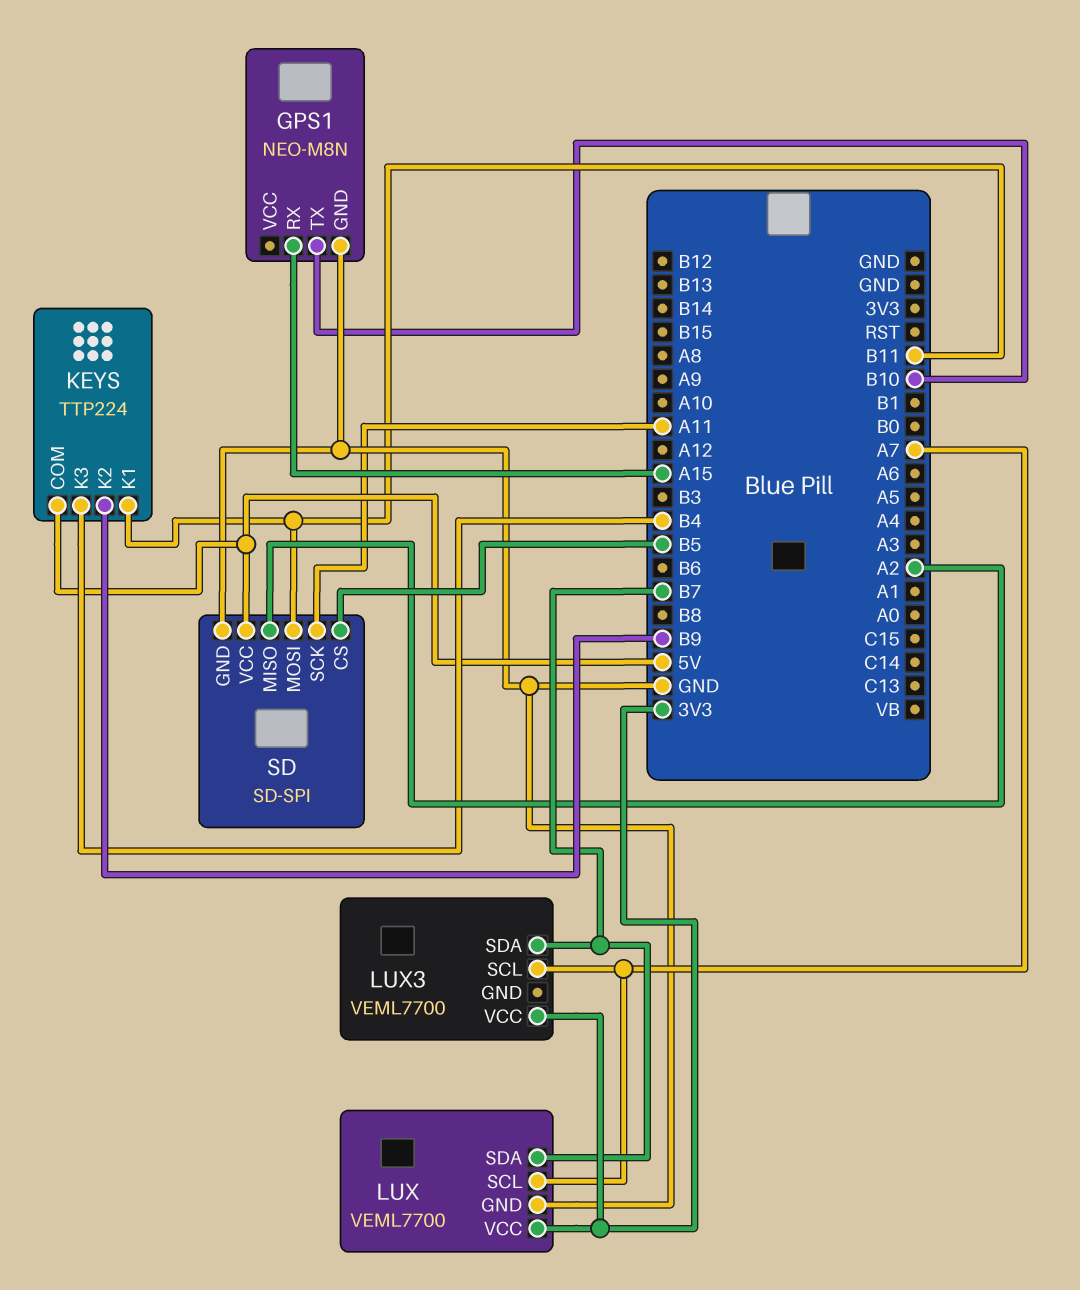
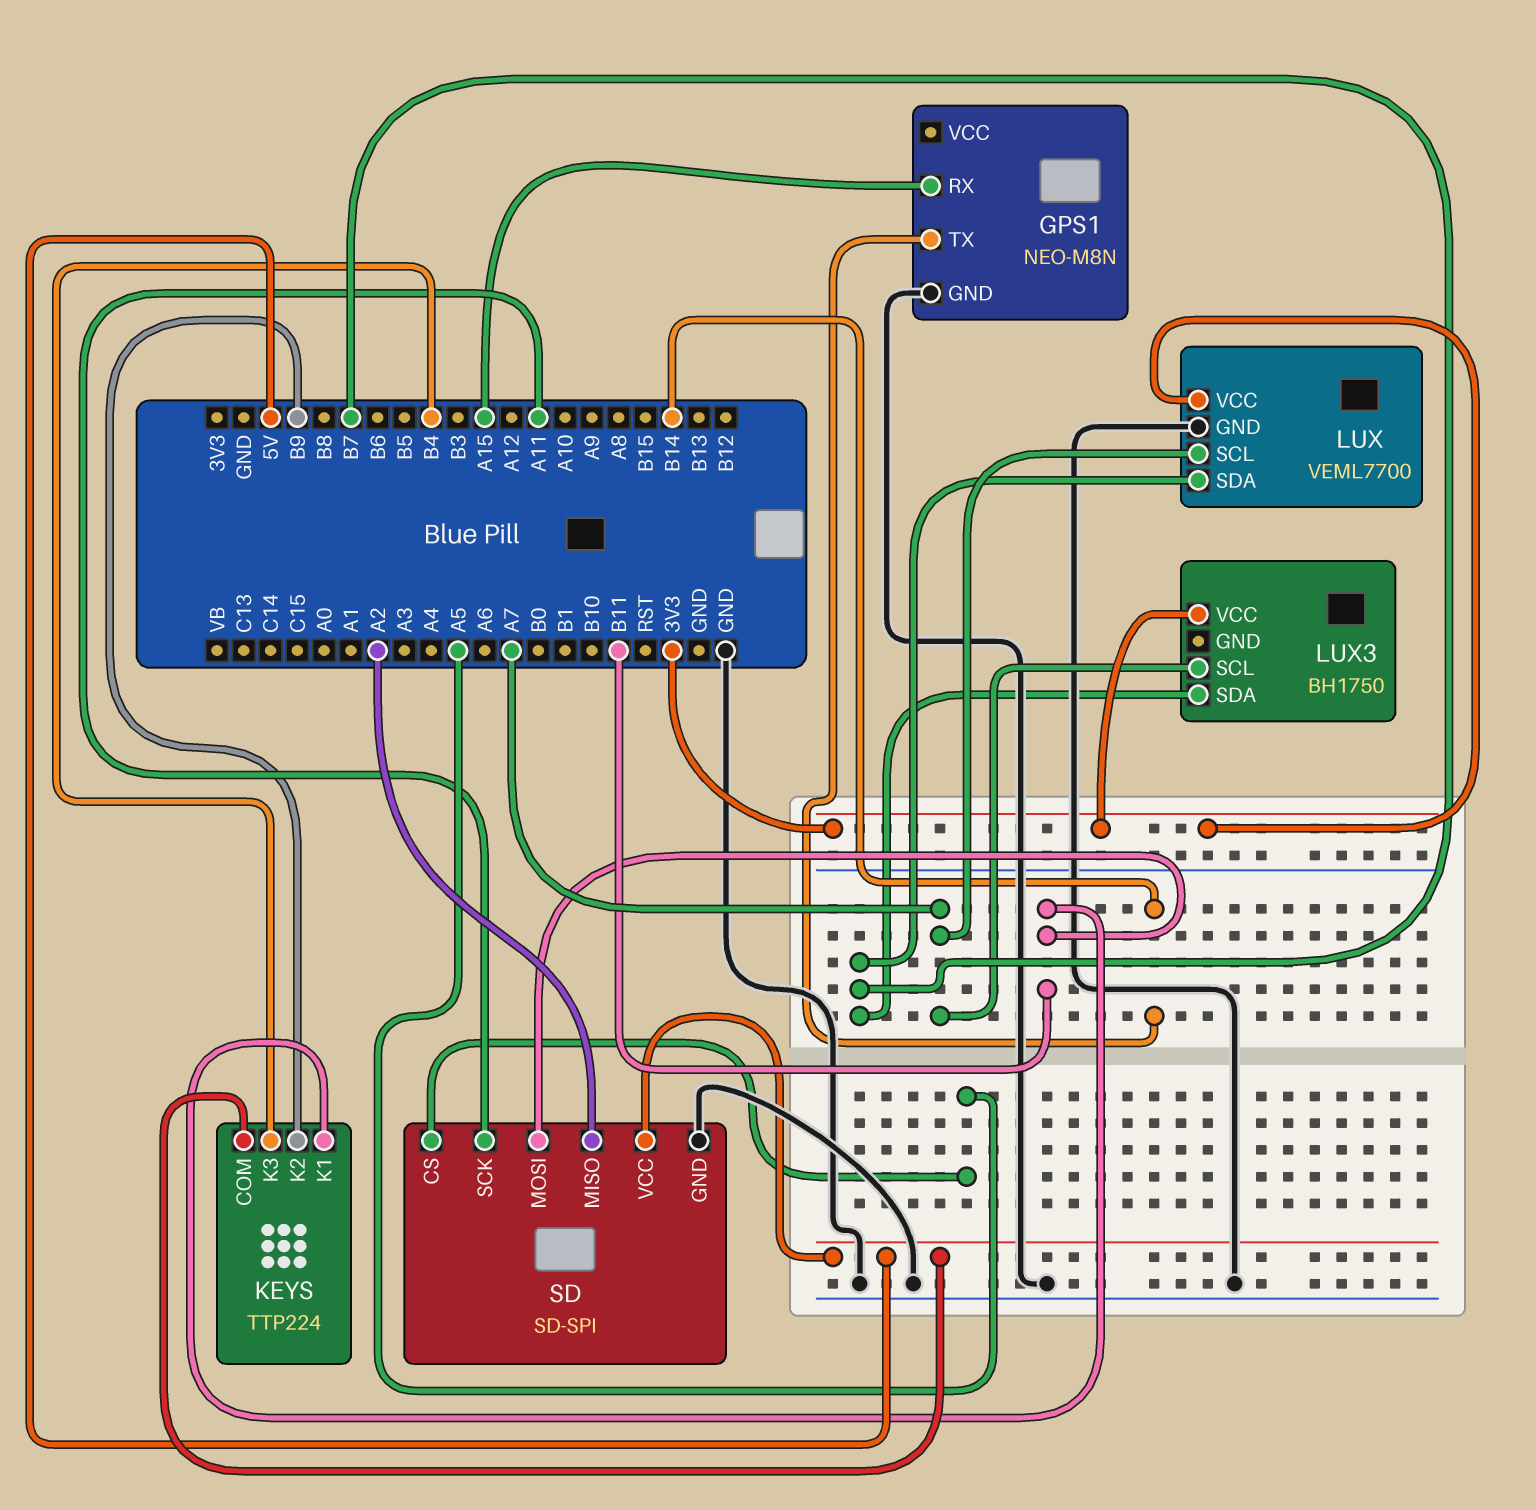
GPS1 pin TX: B10 -> B14
LUX3: VEML7700 -> BH1750
SD pin CS: B5 -> A5

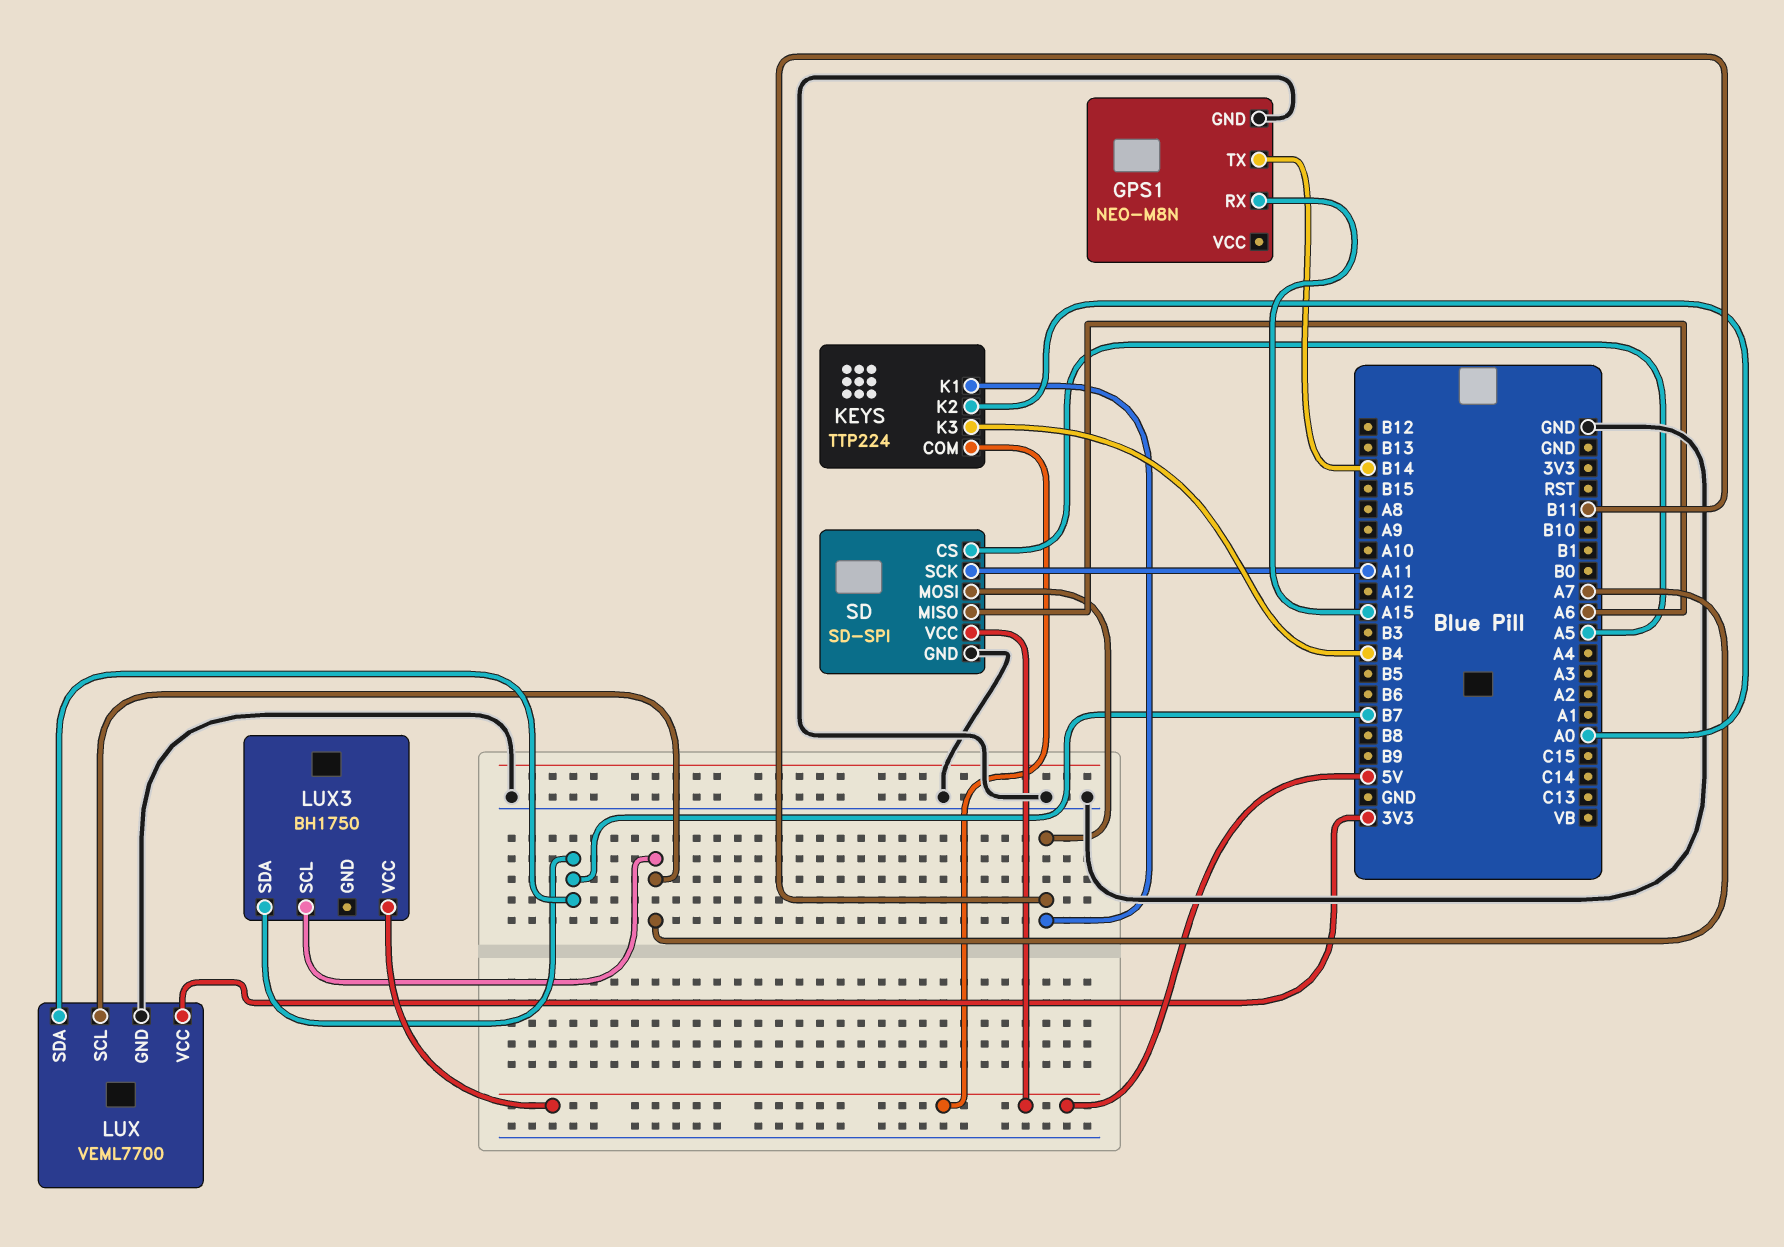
KEYS pin K2: B9 -> A0
LUX3 pin VCC: 3V3 -> 5V
SD pin MISO: A2 -> A6

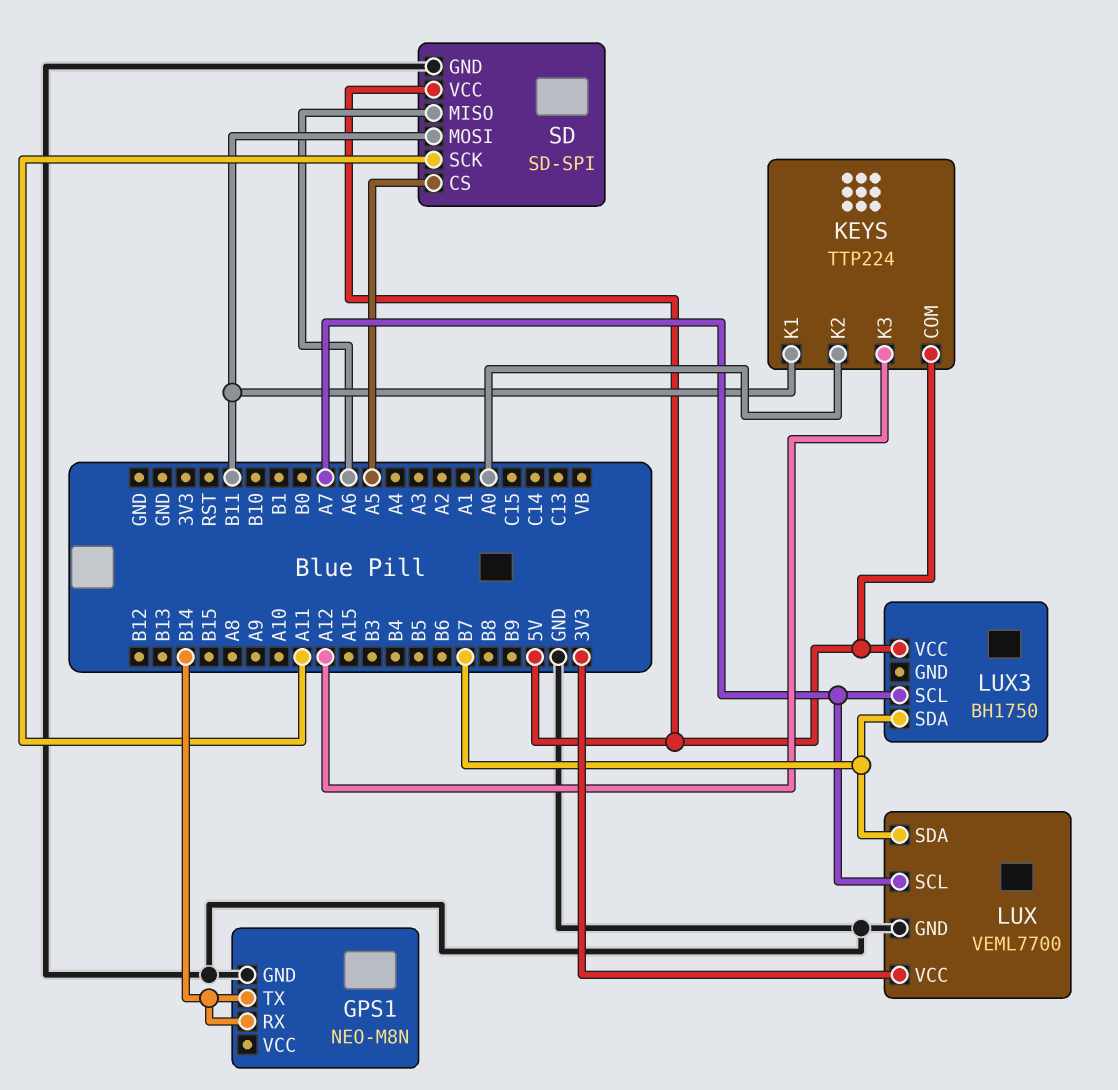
GPS1 pin RX: A15 -> B14
KEYS pin K3: B4 -> A12

